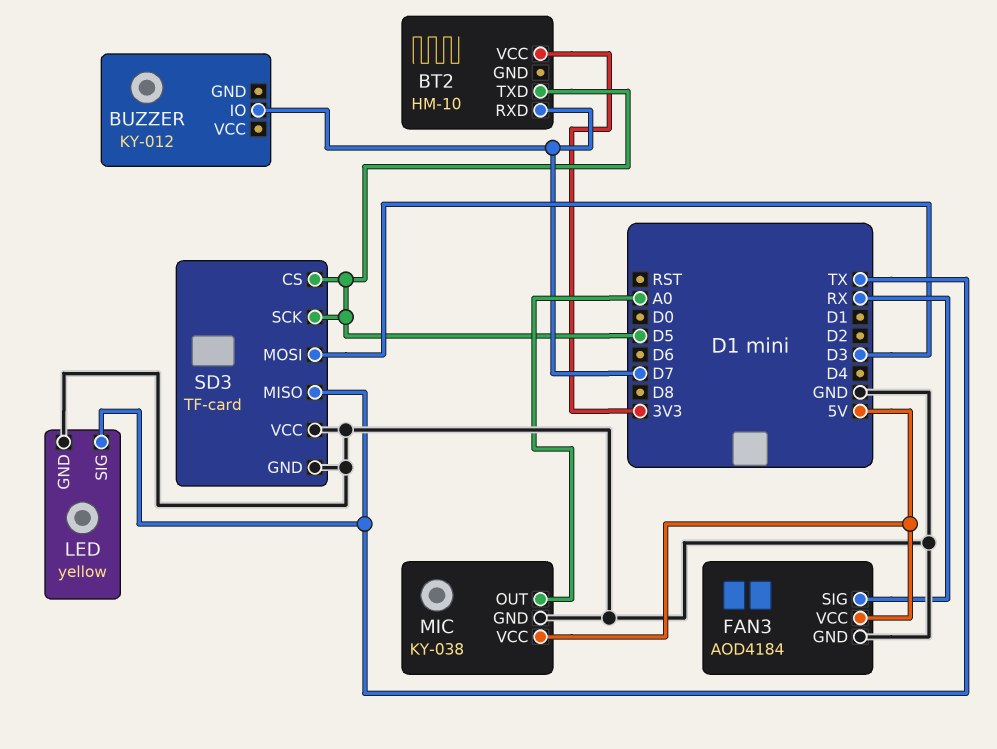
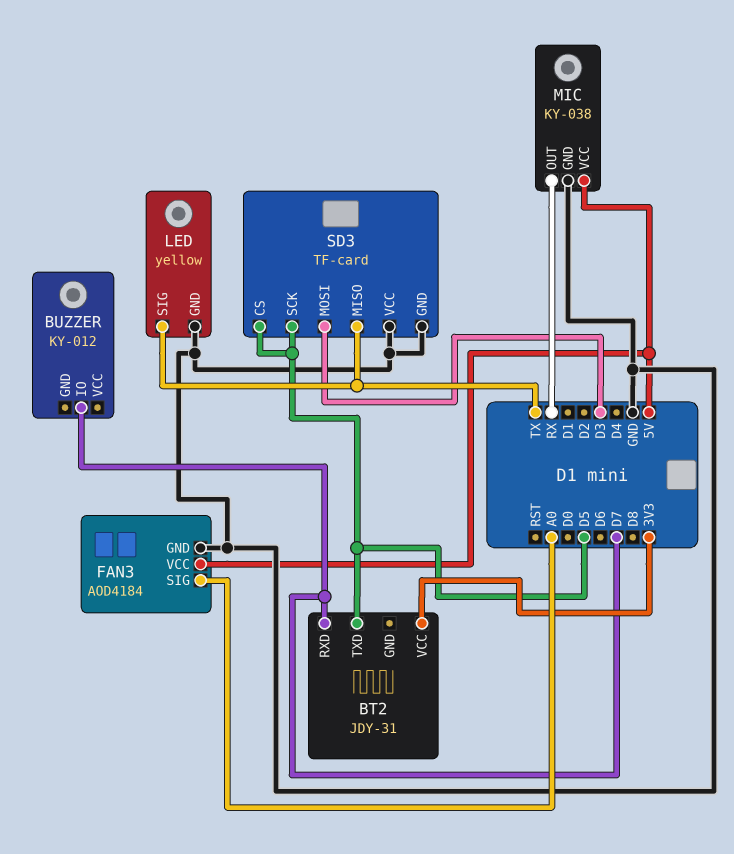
BT2: HM-10 -> JDY-31
FAN3 pin SIG: RX -> A0
MIC pin OUT: A0 -> RX

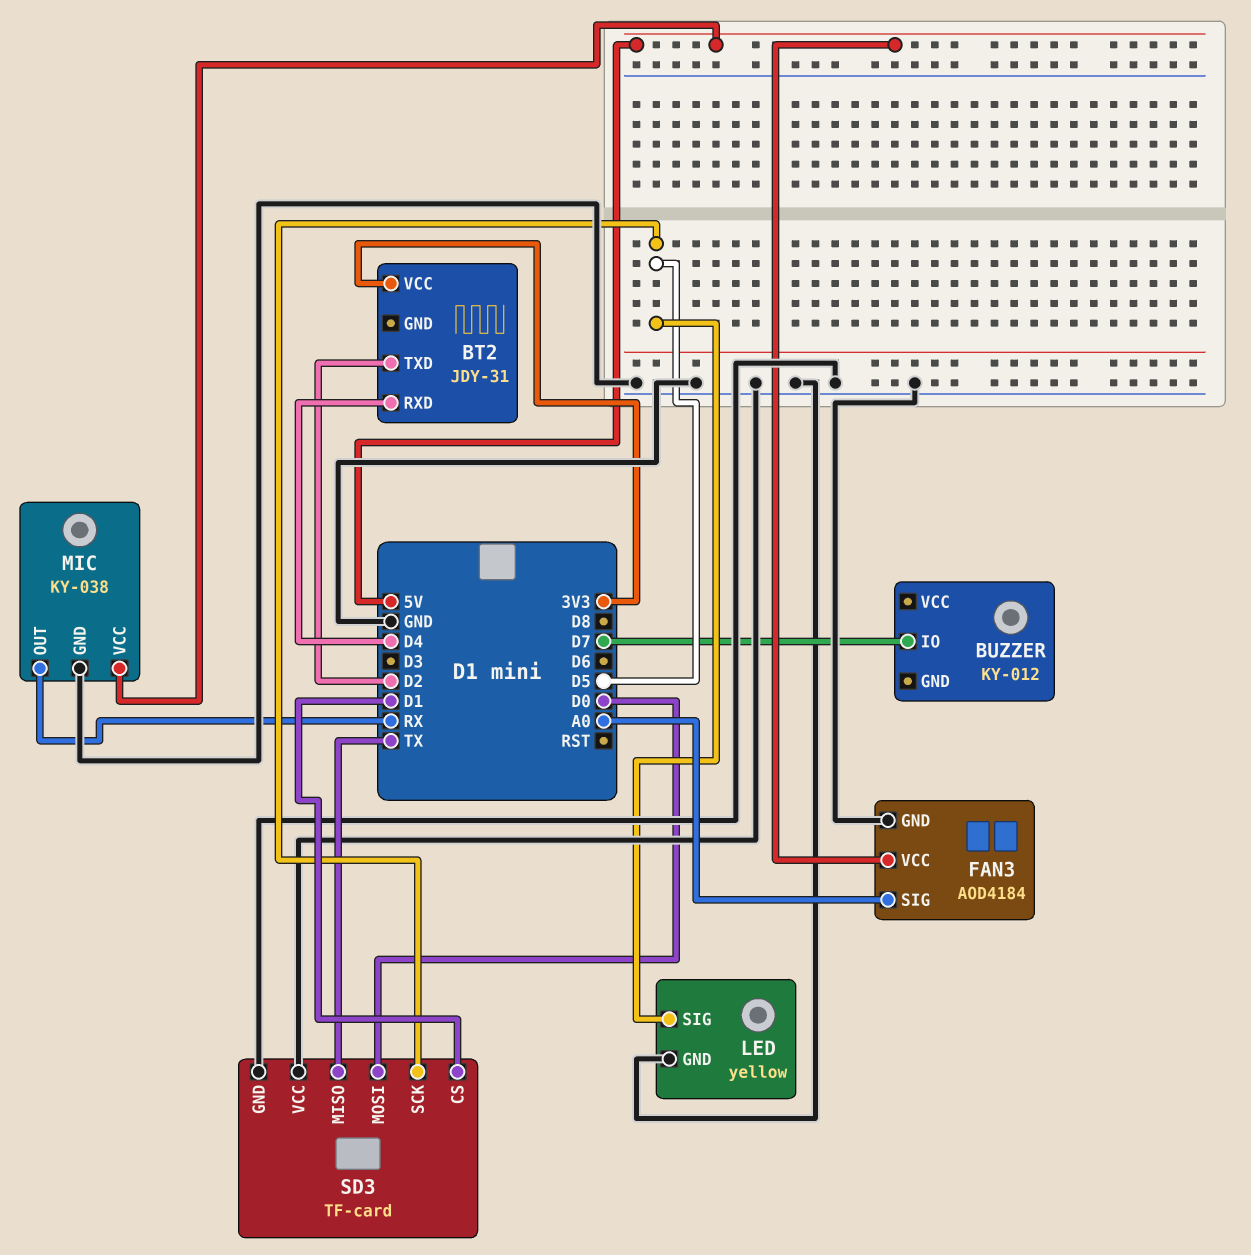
BT2 pin RXD: D7 -> D4
BT2 pin TXD: D5 -> D2
LED pin SIG: TX -> D5
SD3 pin CS: D5 -> D1
SD3 pin MOSI: D3 -> D0

